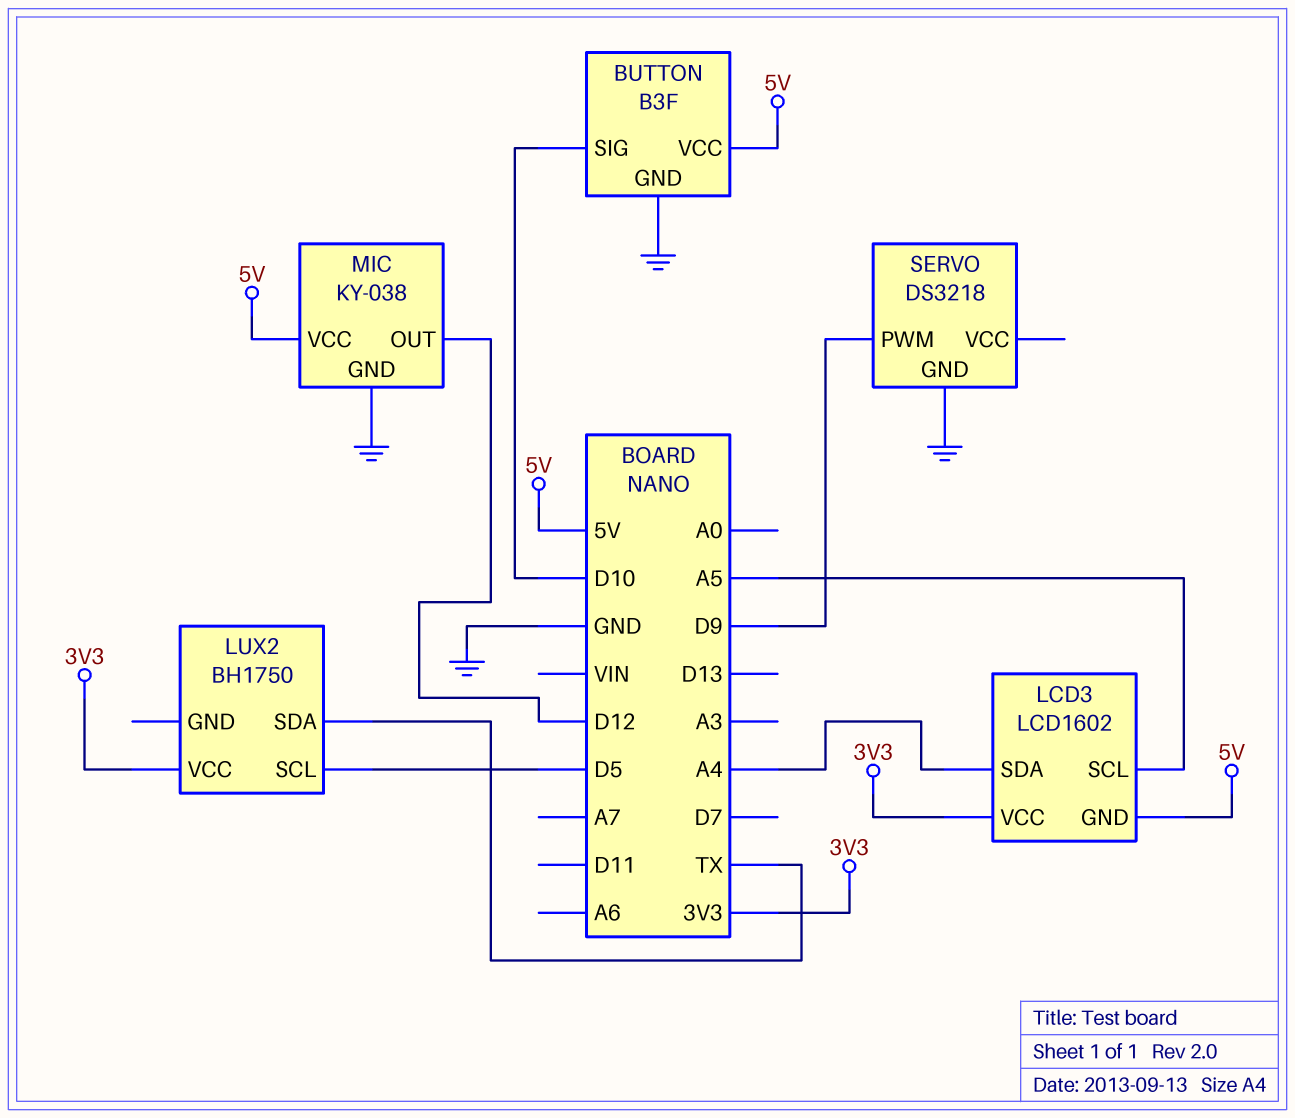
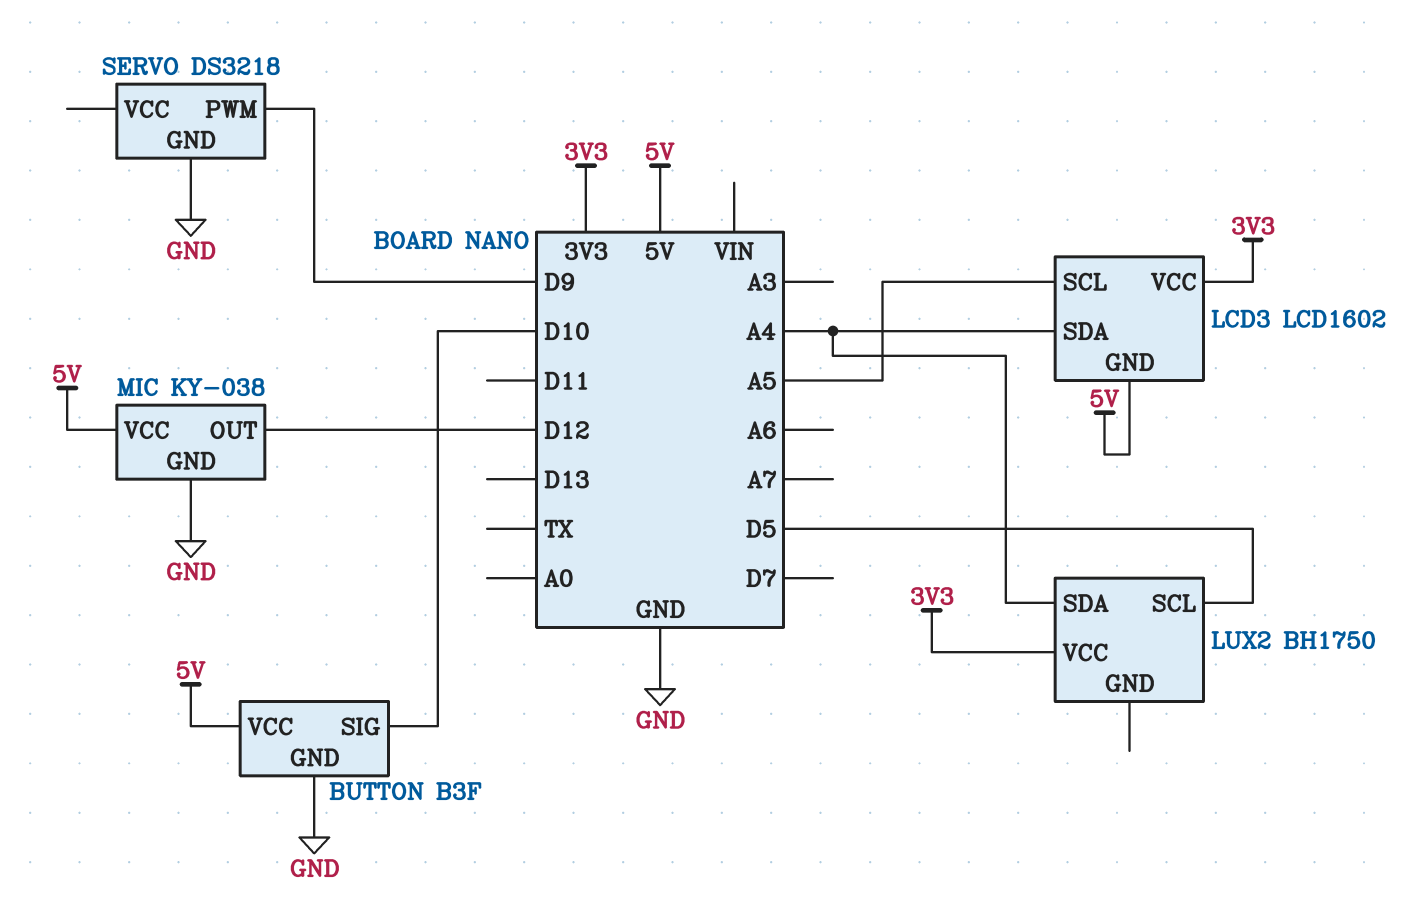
LUX2 pin SDA: TX -> A4

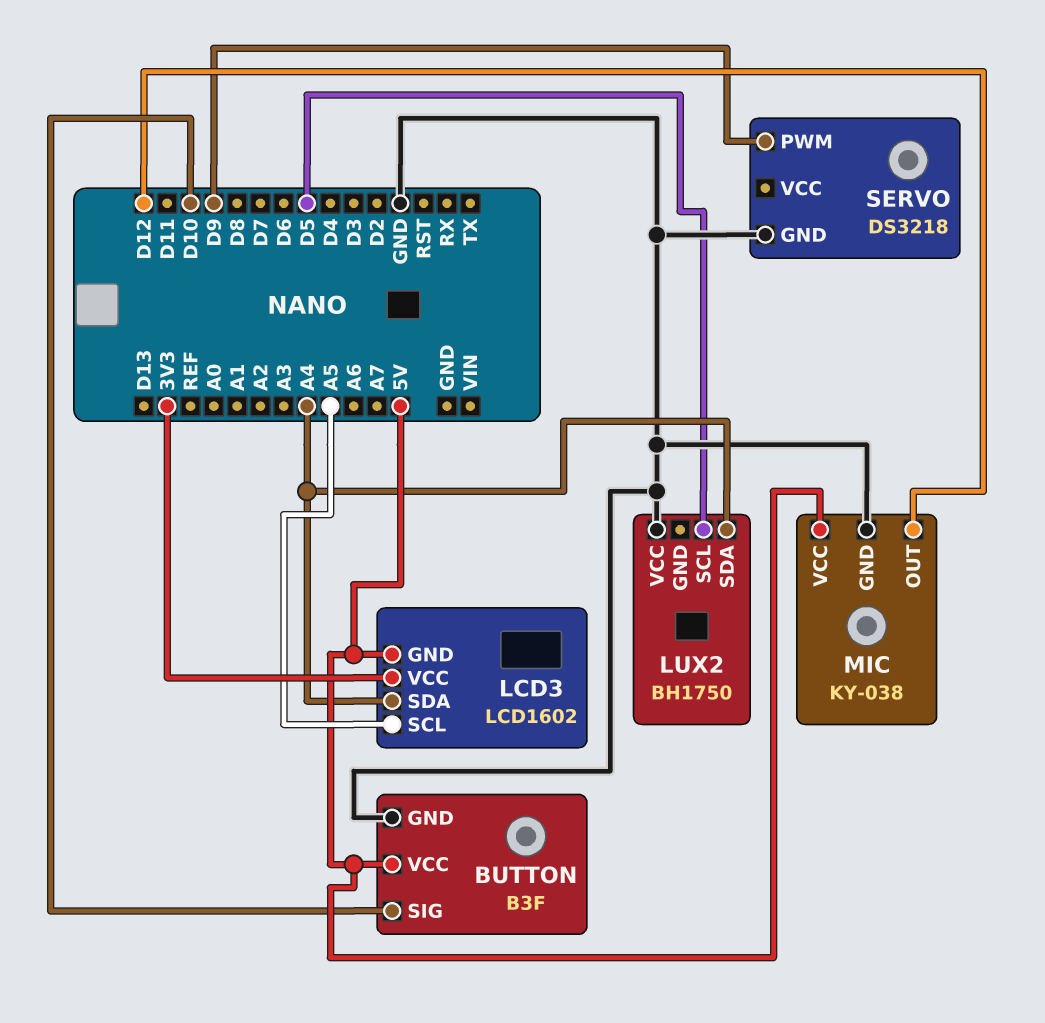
LUX2 pin VCC: 3V3 -> GND

